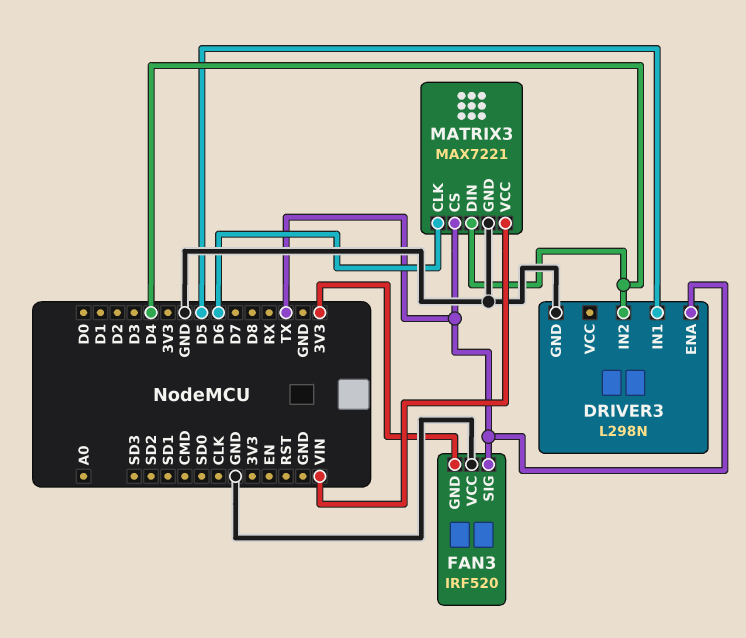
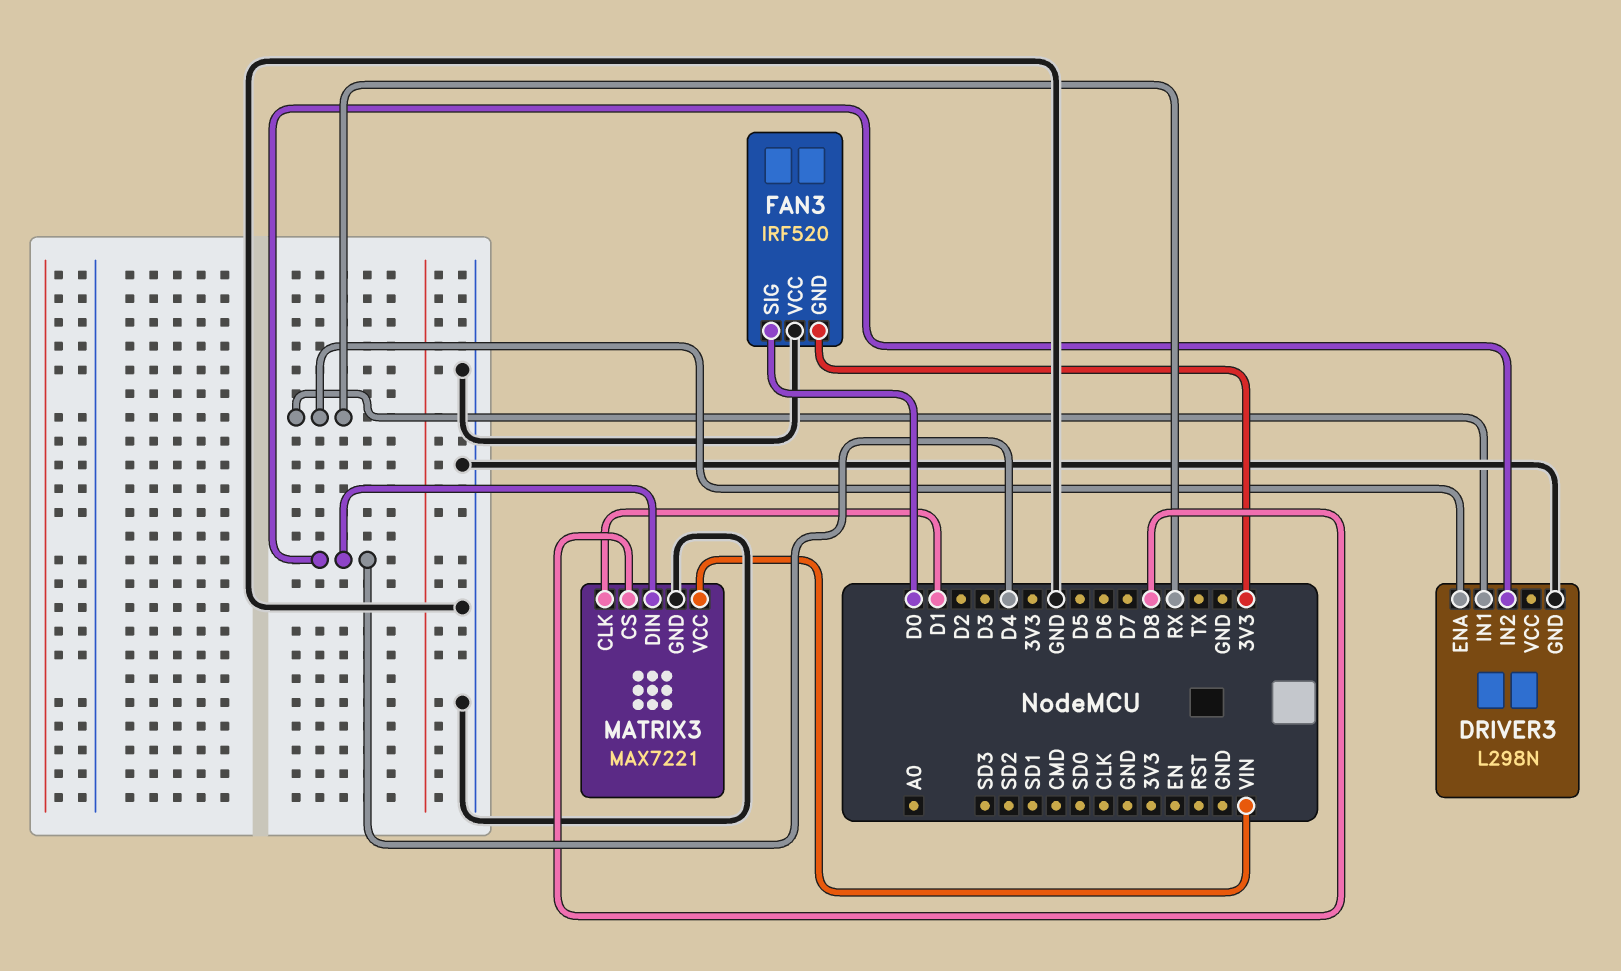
DRIVER3 pin ENA: TX -> RX
DRIVER3 pin IN1: D5 -> RX
FAN3 pin SIG: TX -> D0
MATRIX3 pin CLK: D6 -> D1
MATRIX3 pin CS: TX -> D8

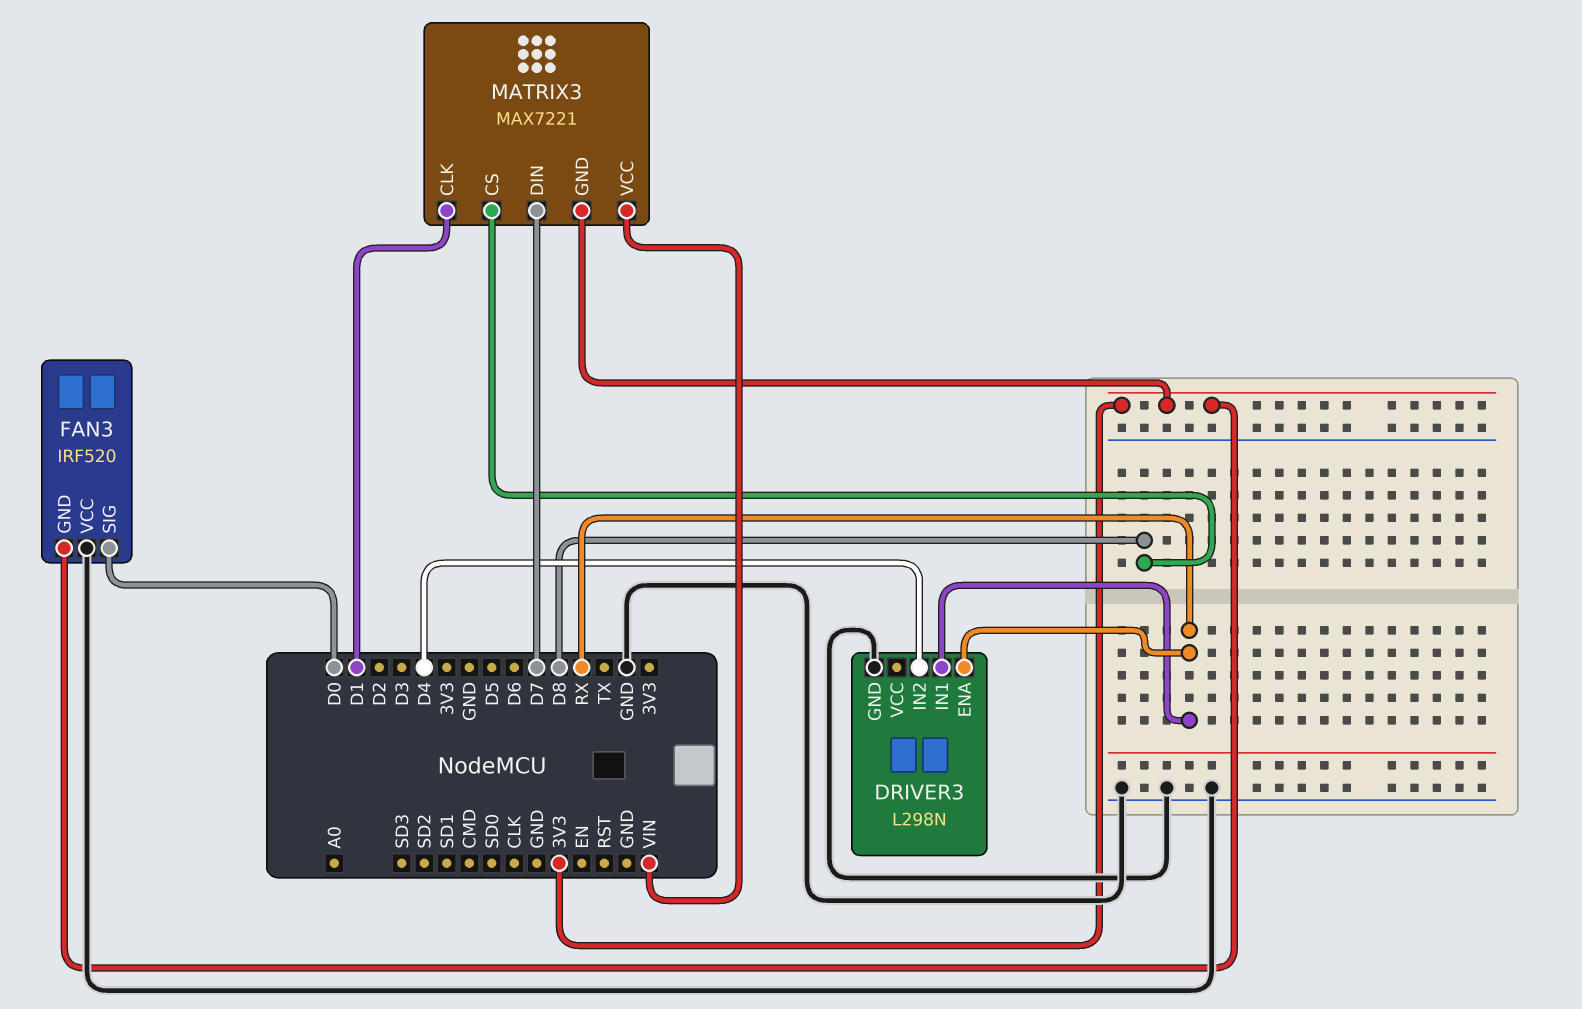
MATRIX3 pin DIN: D4 -> D7
MATRIX3 pin GND: GND -> 3V3

